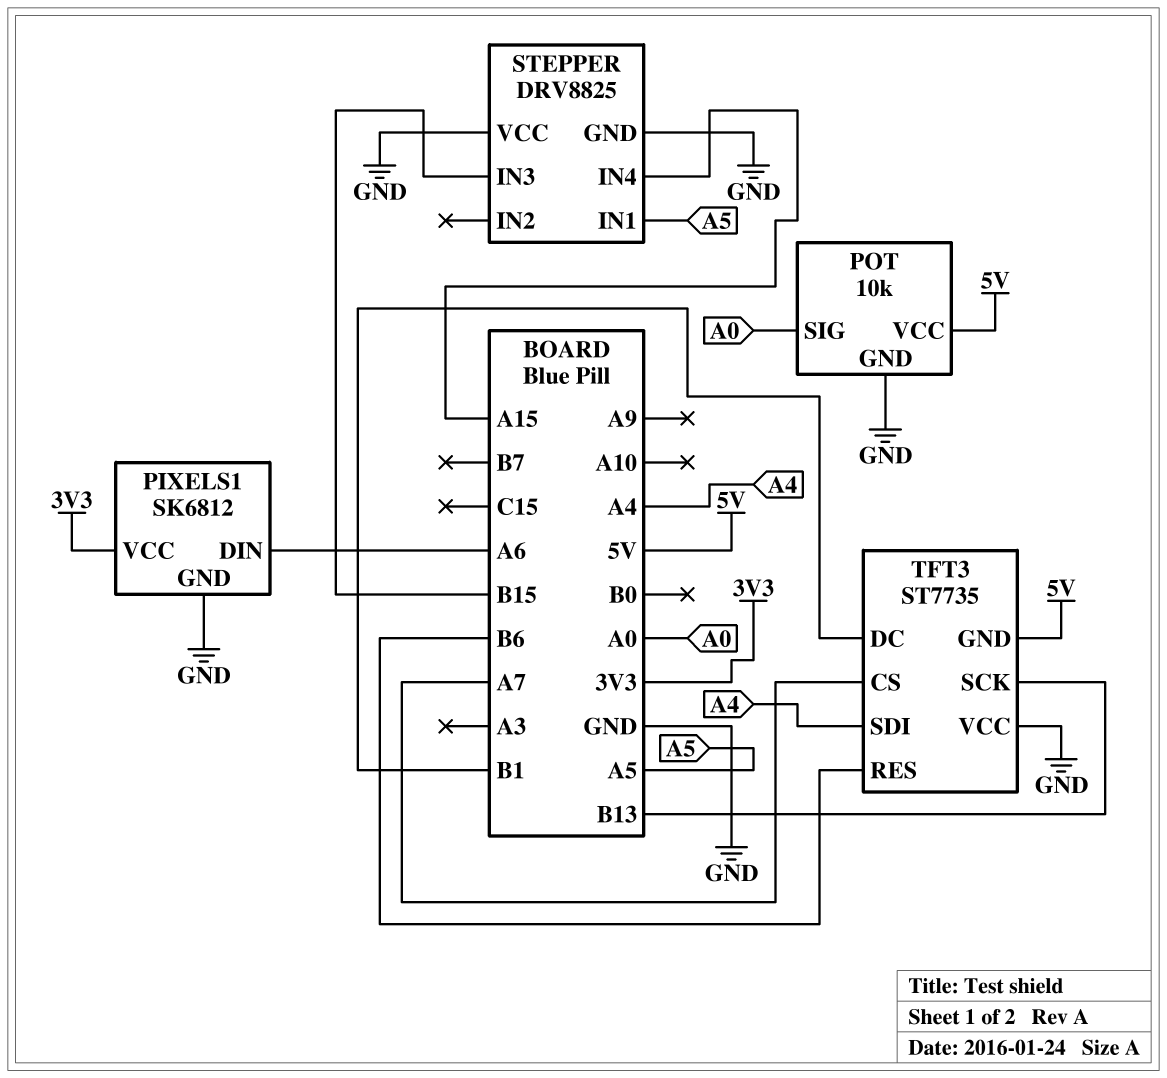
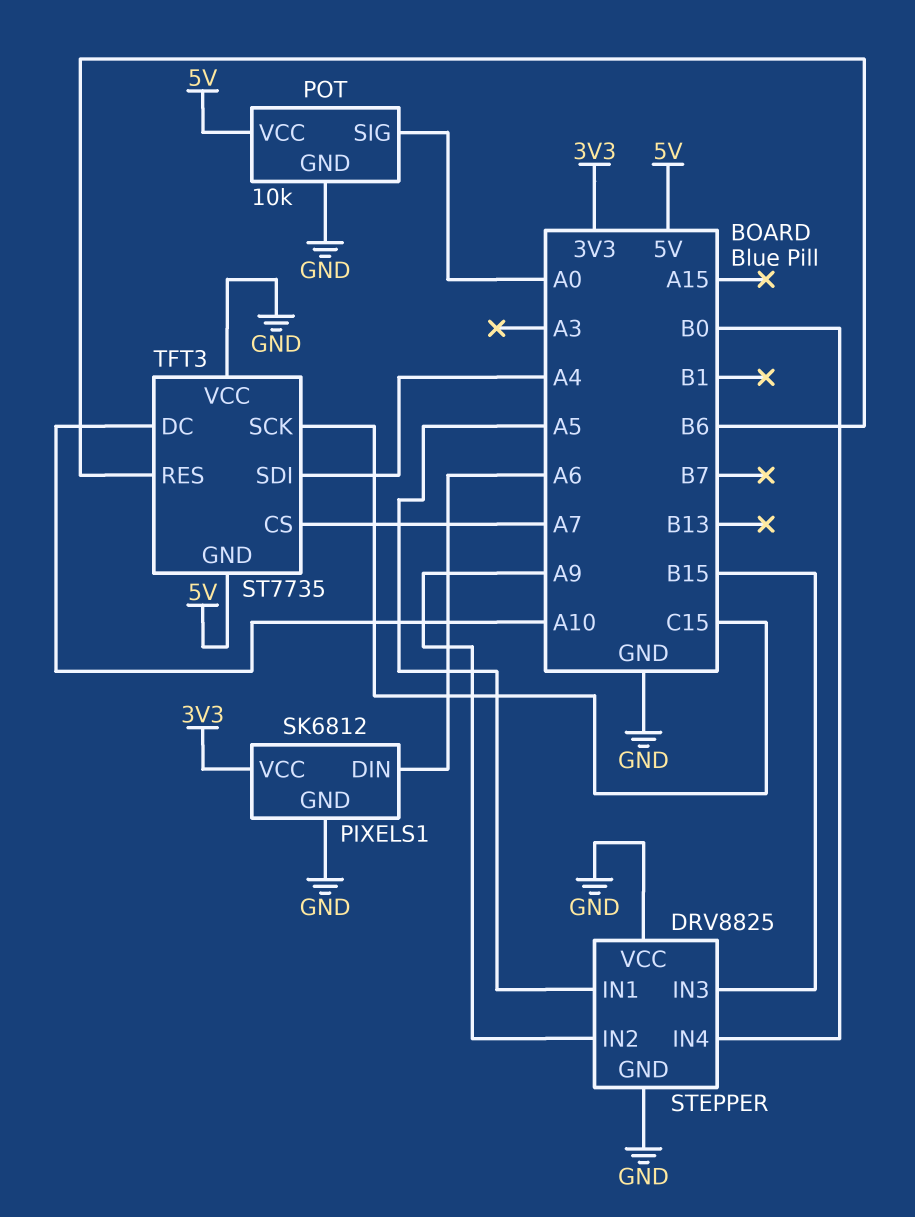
STEPPER pin IN2: none -> A9
STEPPER pin IN4: A15 -> B0
TFT3 pin DC: B1 -> A10
TFT3 pin SCK: B13 -> C15

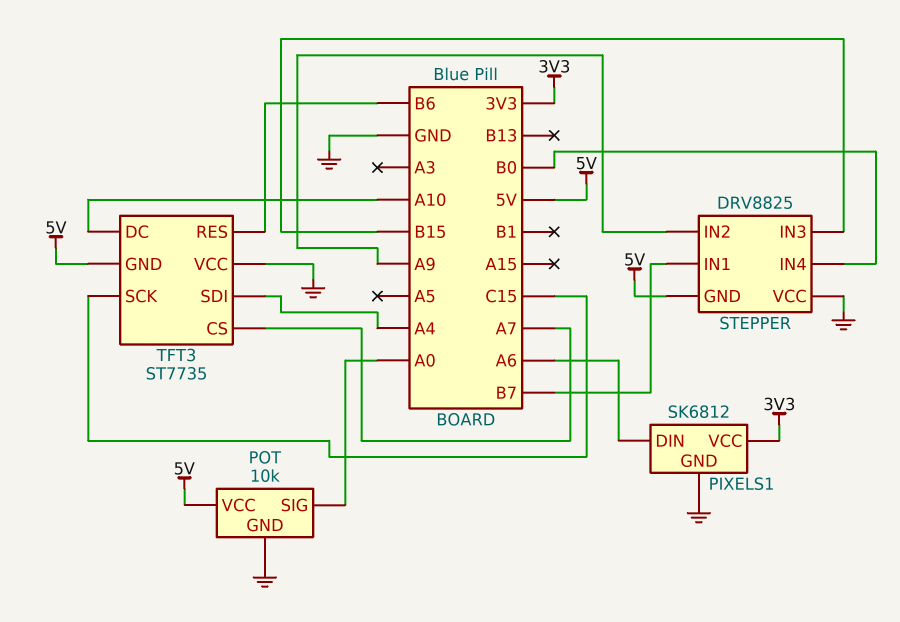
STEPPER pin GND: GND -> 5V
STEPPER pin IN1: A5 -> B7

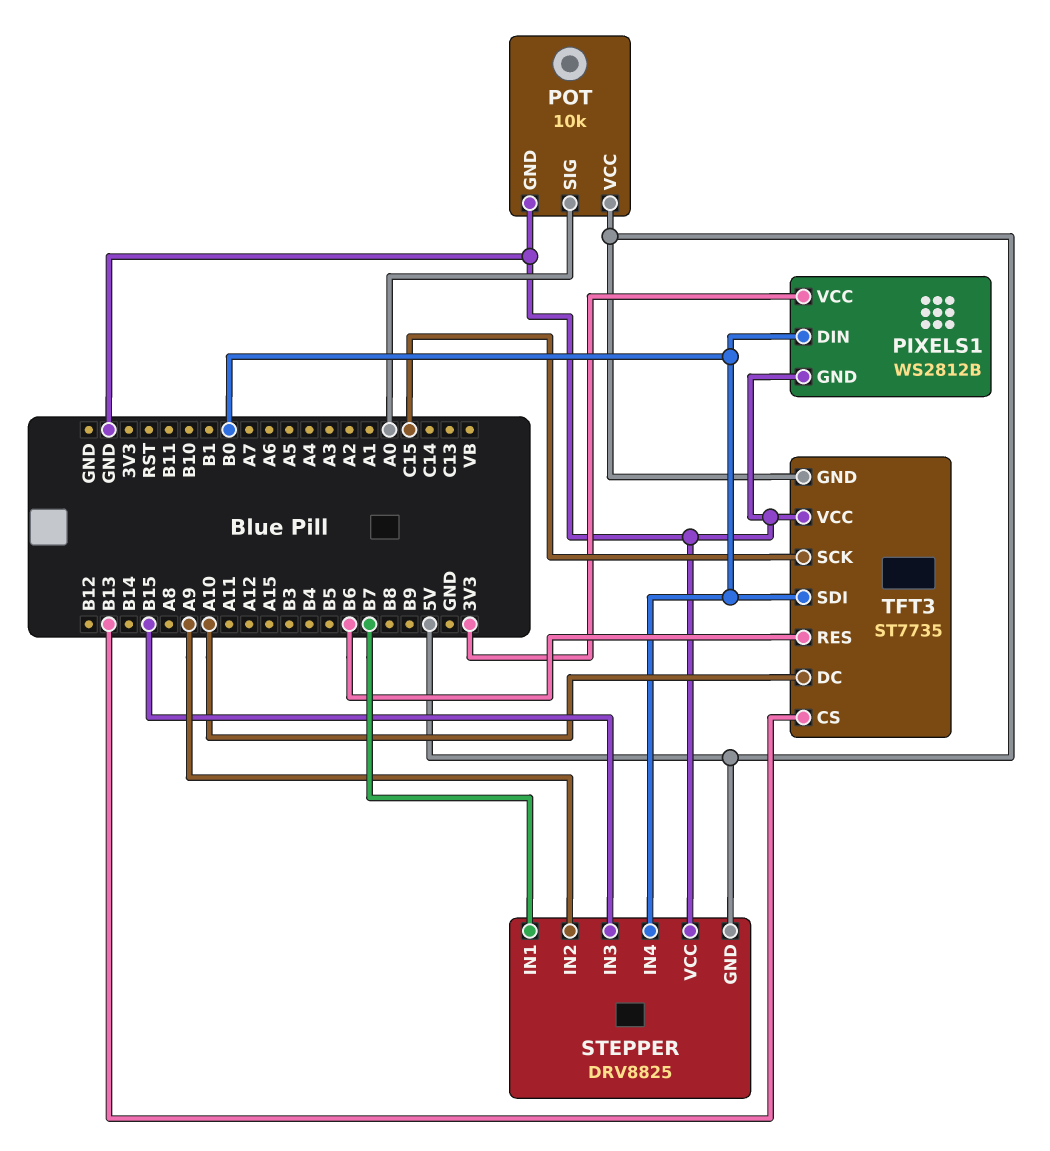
PIXELS1: SK6812 -> WS2812B
PIXELS1 pin DIN: A6 -> B0
TFT3 pin CS: A7 -> B13
TFT3 pin SDI: A4 -> B0

